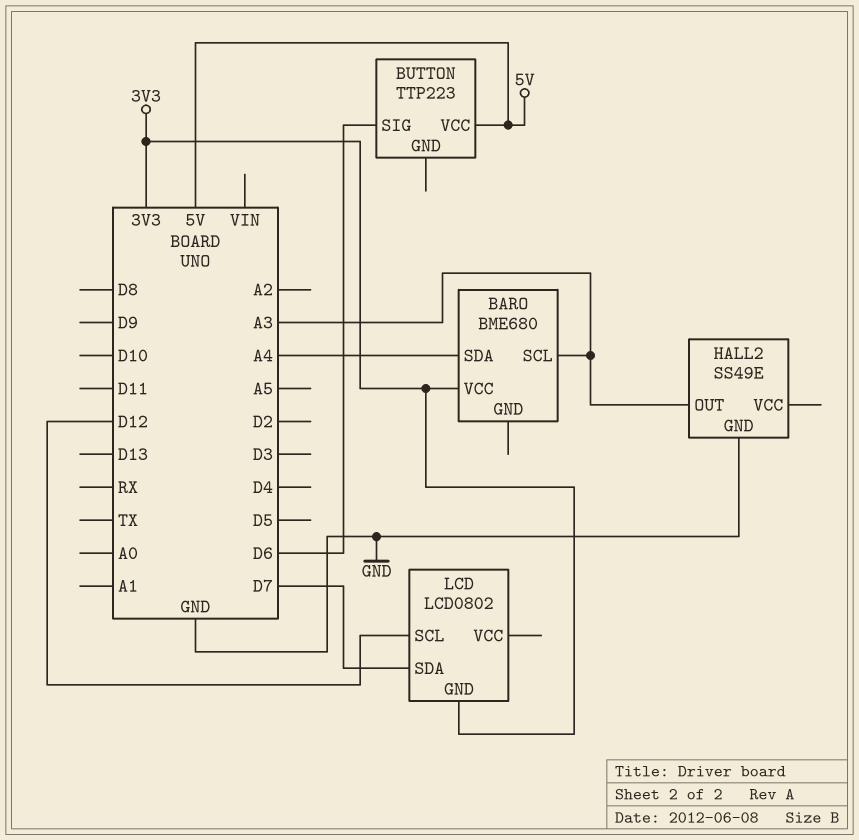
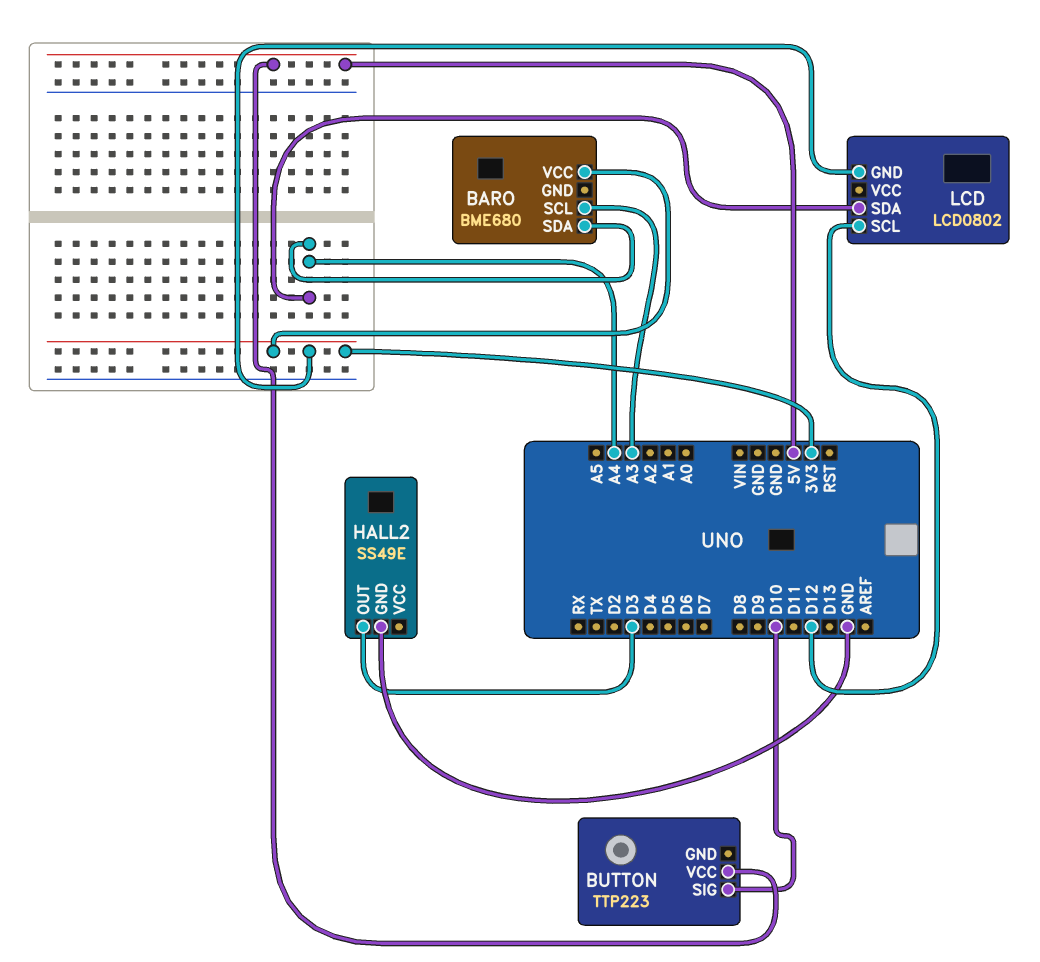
BUTTON pin SIG: D6 -> D10
HALL2 pin OUT: A3 -> D3
LCD pin SDA: D7 -> A4

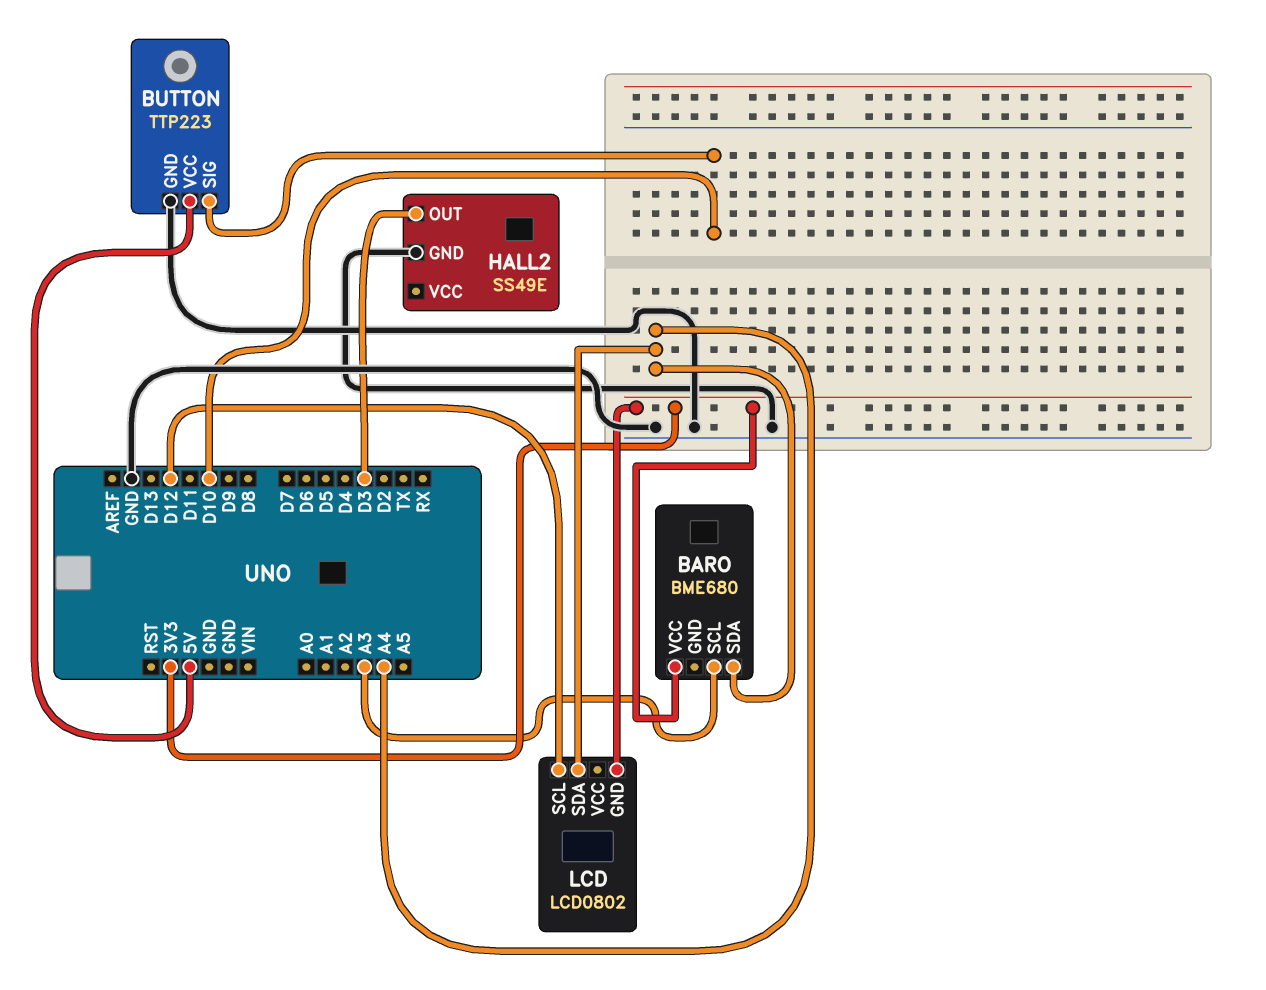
BUTTON pin GND: none -> GND

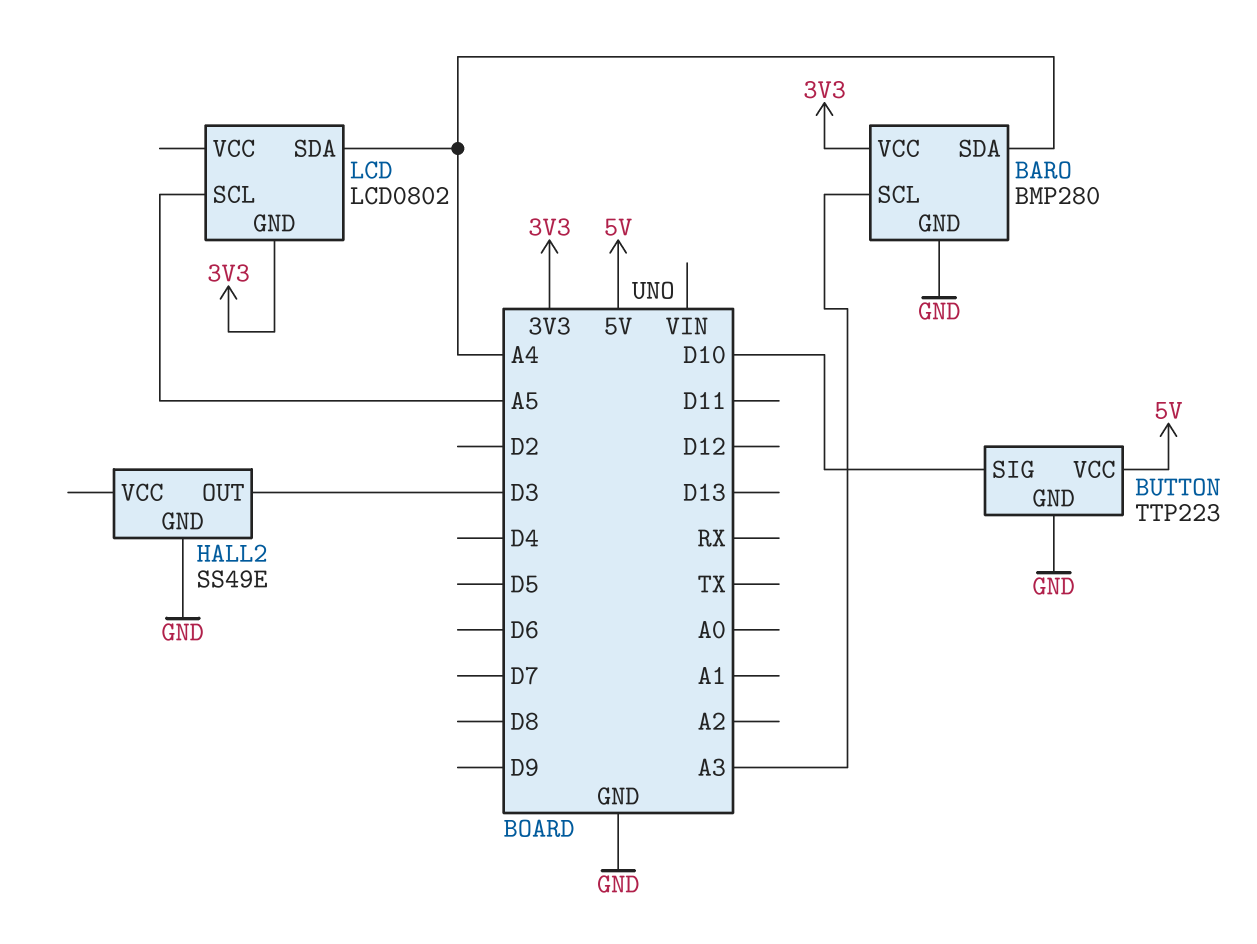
BARO: BME680 -> BMP280
BARO pin GND: none -> GND
LCD pin SCL: D12 -> A5

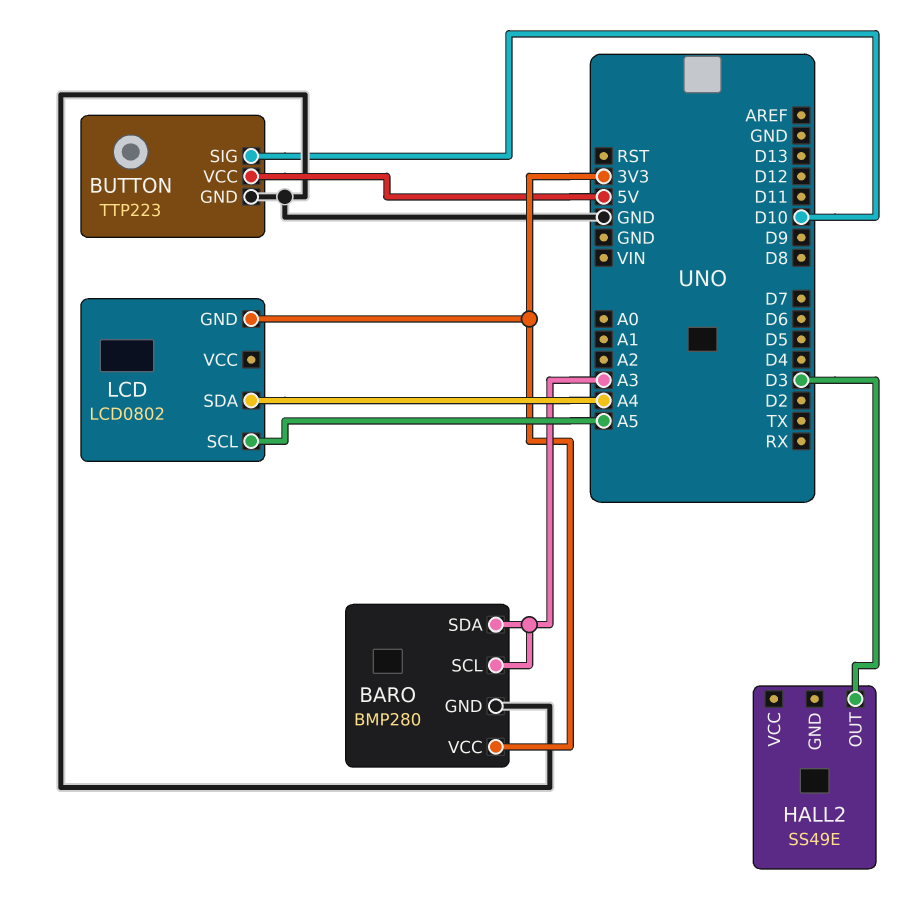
BARO pin SDA: A4 -> A3
HALL2 pin GND: GND -> none

